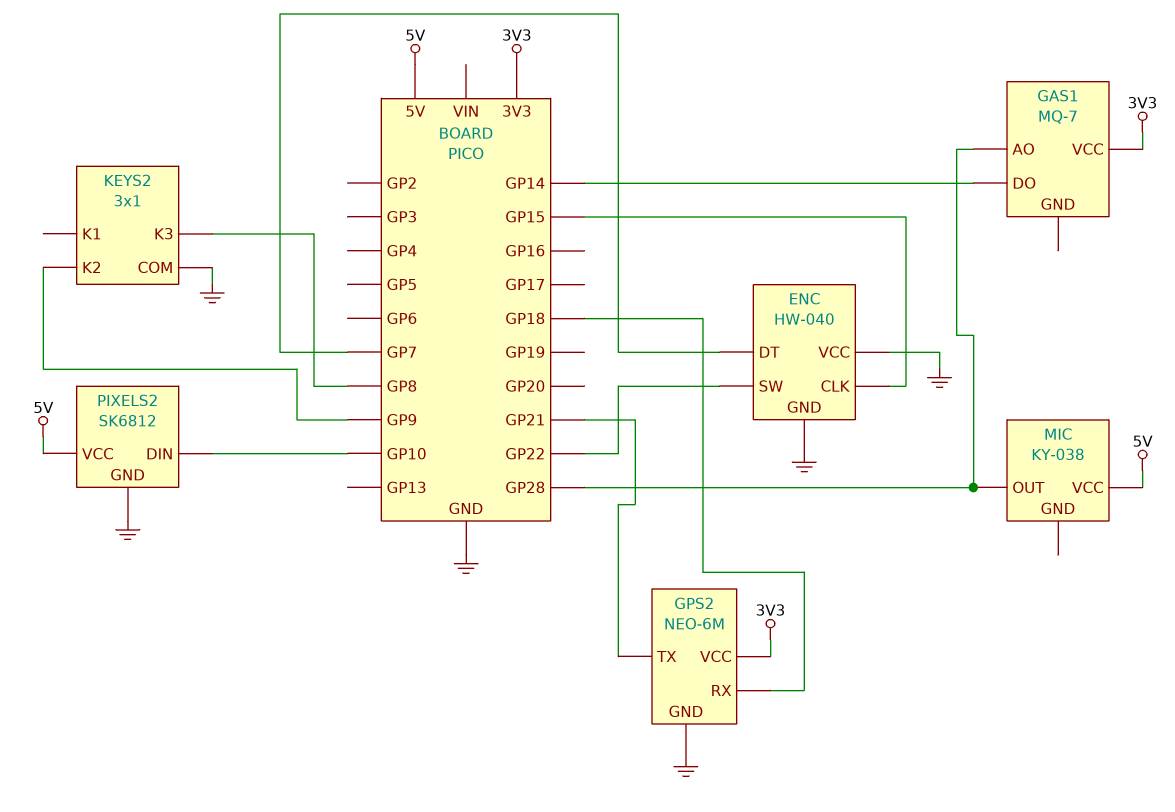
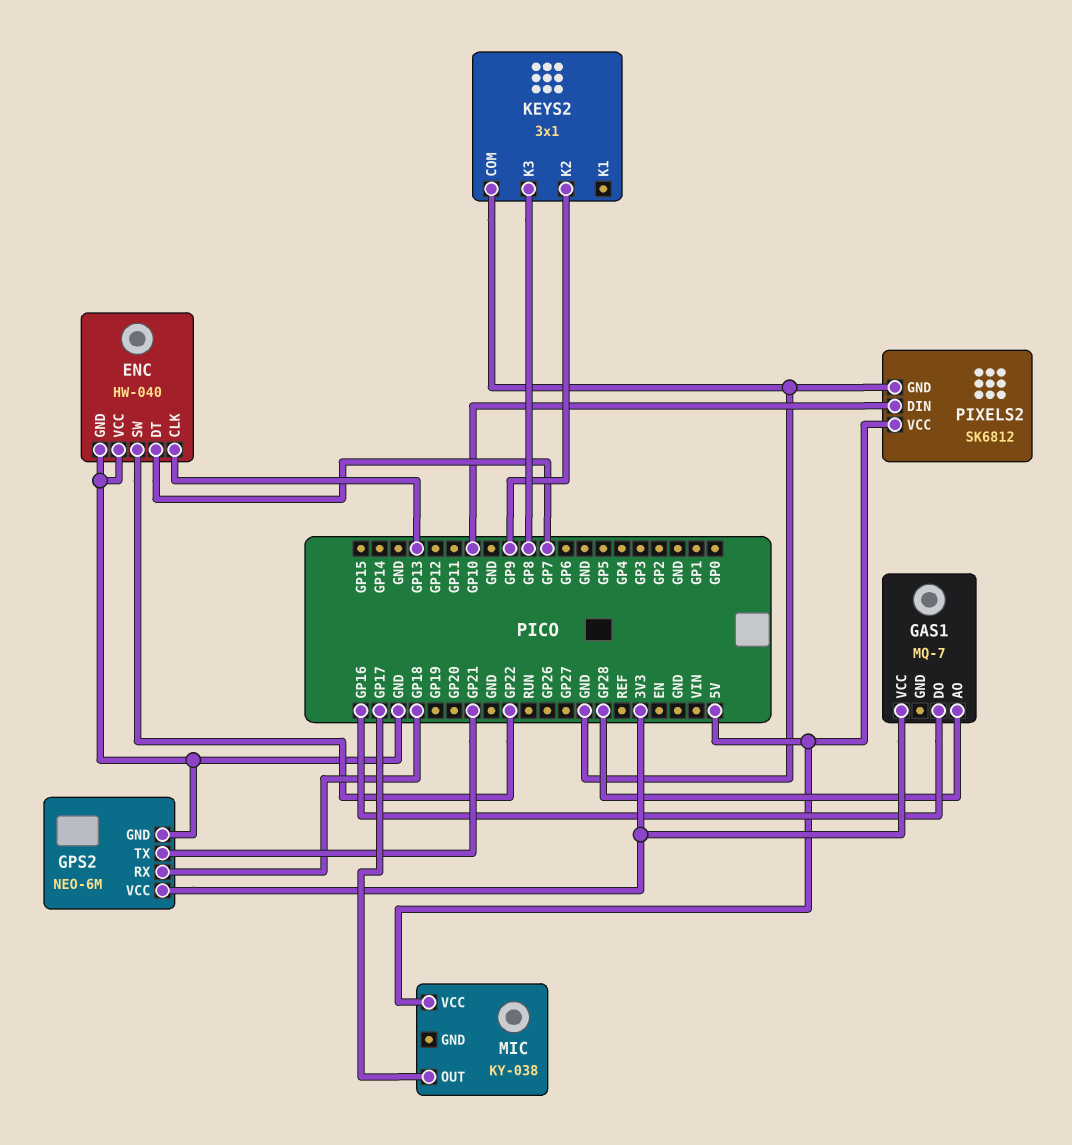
ENC pin CLK: GP15 -> GP13
GAS1 pin DO: GP14 -> GP16
MIC pin OUT: GP28 -> GP17

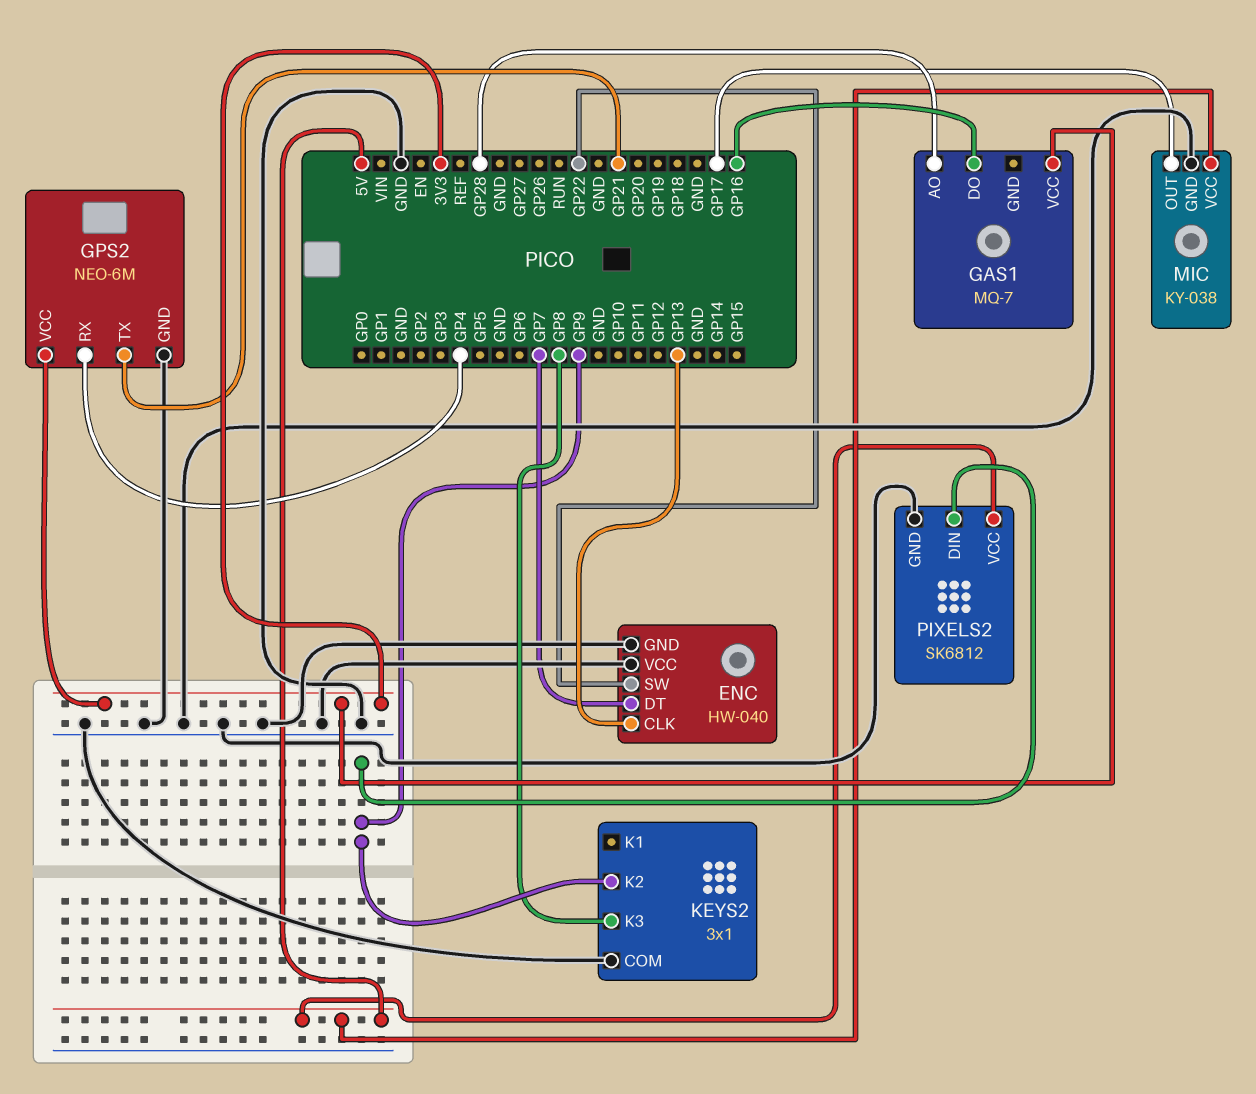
GPS2 pin RX: GP18 -> GP4
MIC pin GND: none -> GND
PIXELS2 pin DIN: GP10 -> GP9

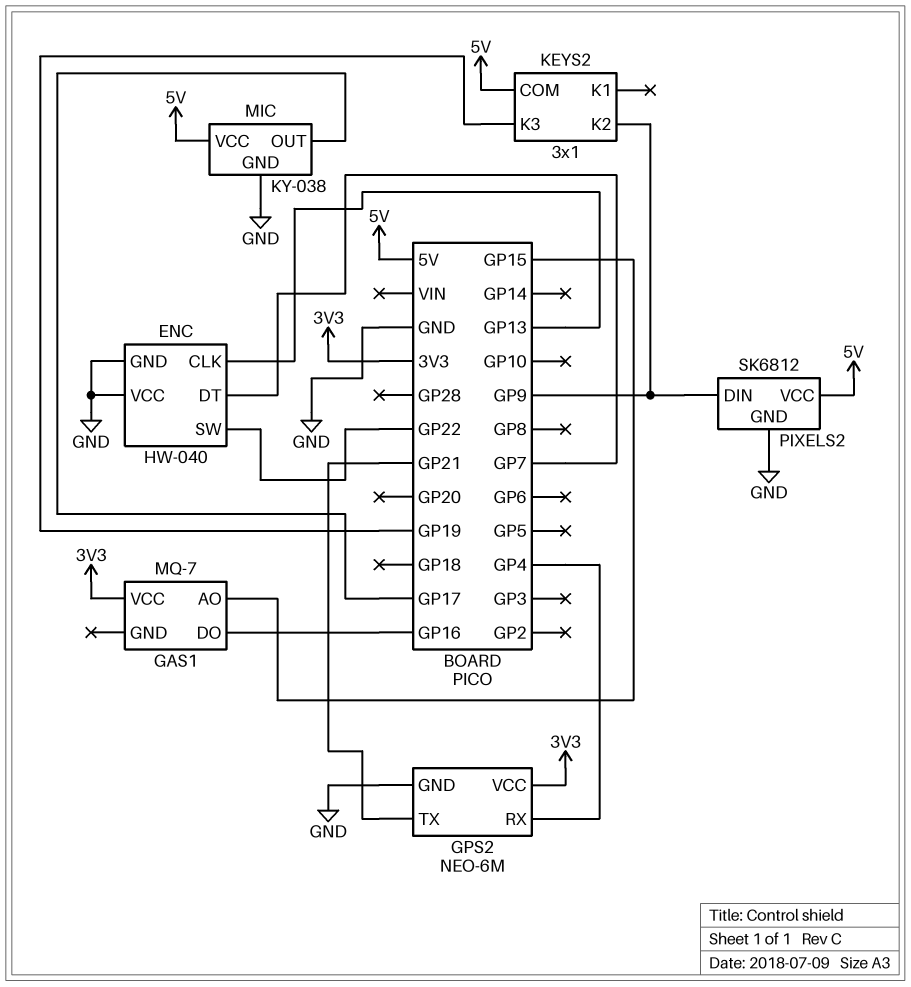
GAS1 pin AO: GP28 -> GP15
KEYS2 pin COM: GND -> 5V
KEYS2 pin K3: GP8 -> GP19

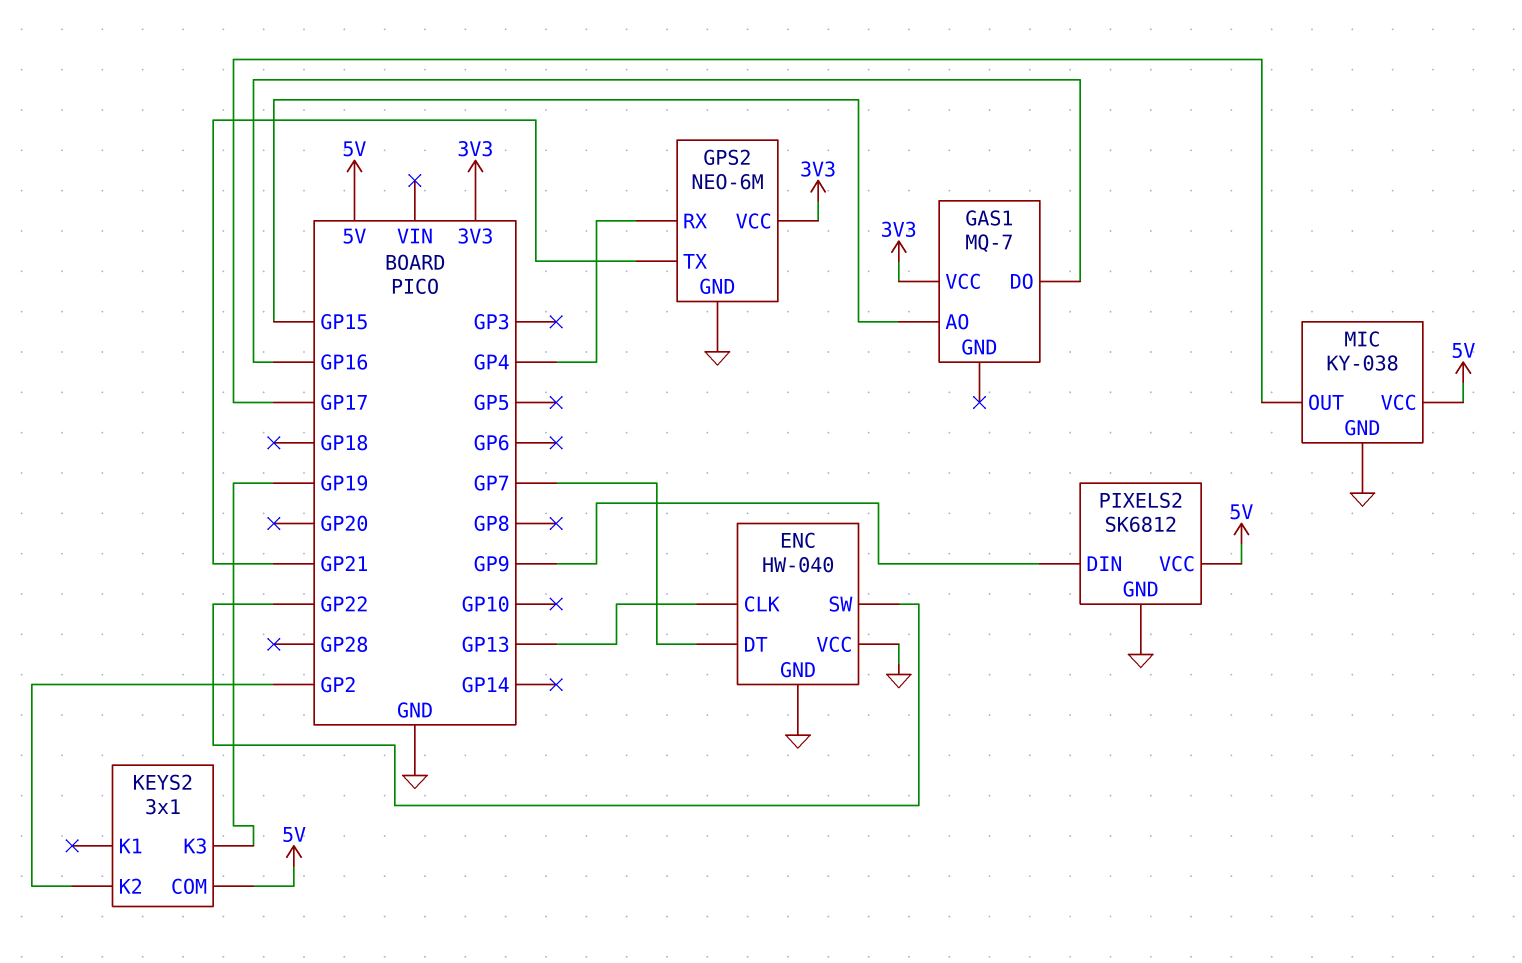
KEYS2 pin K2: GP9 -> GP2

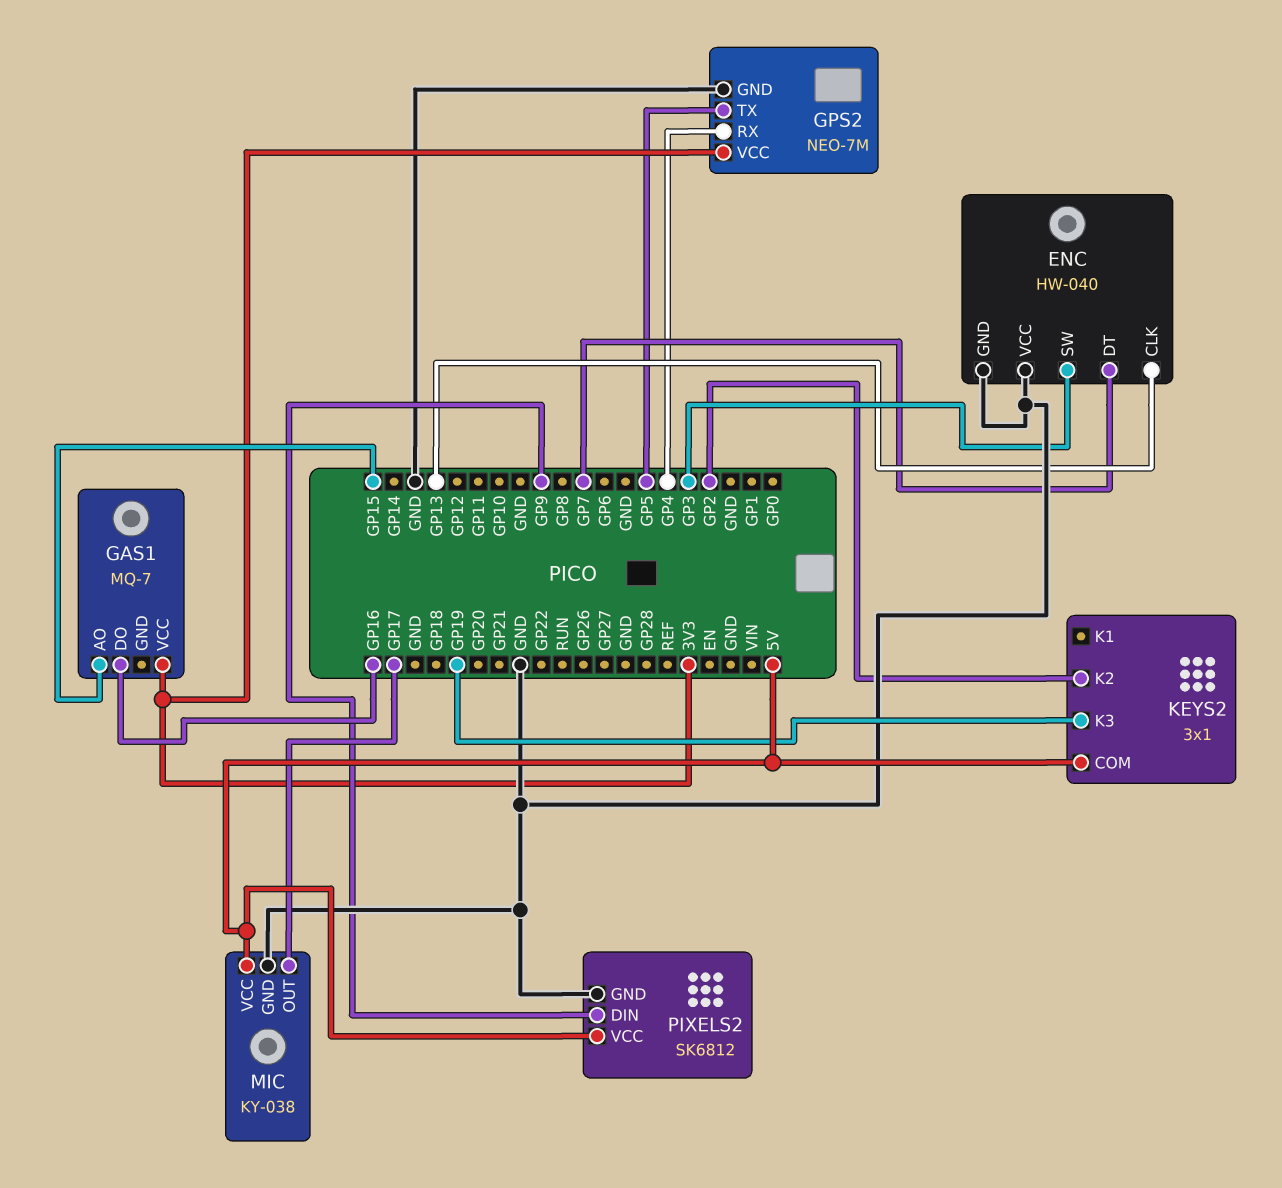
ENC pin SW: GP22 -> GP3
GPS2: NEO-6M -> NEO-7M
GPS2 pin TX: GP21 -> GP5

